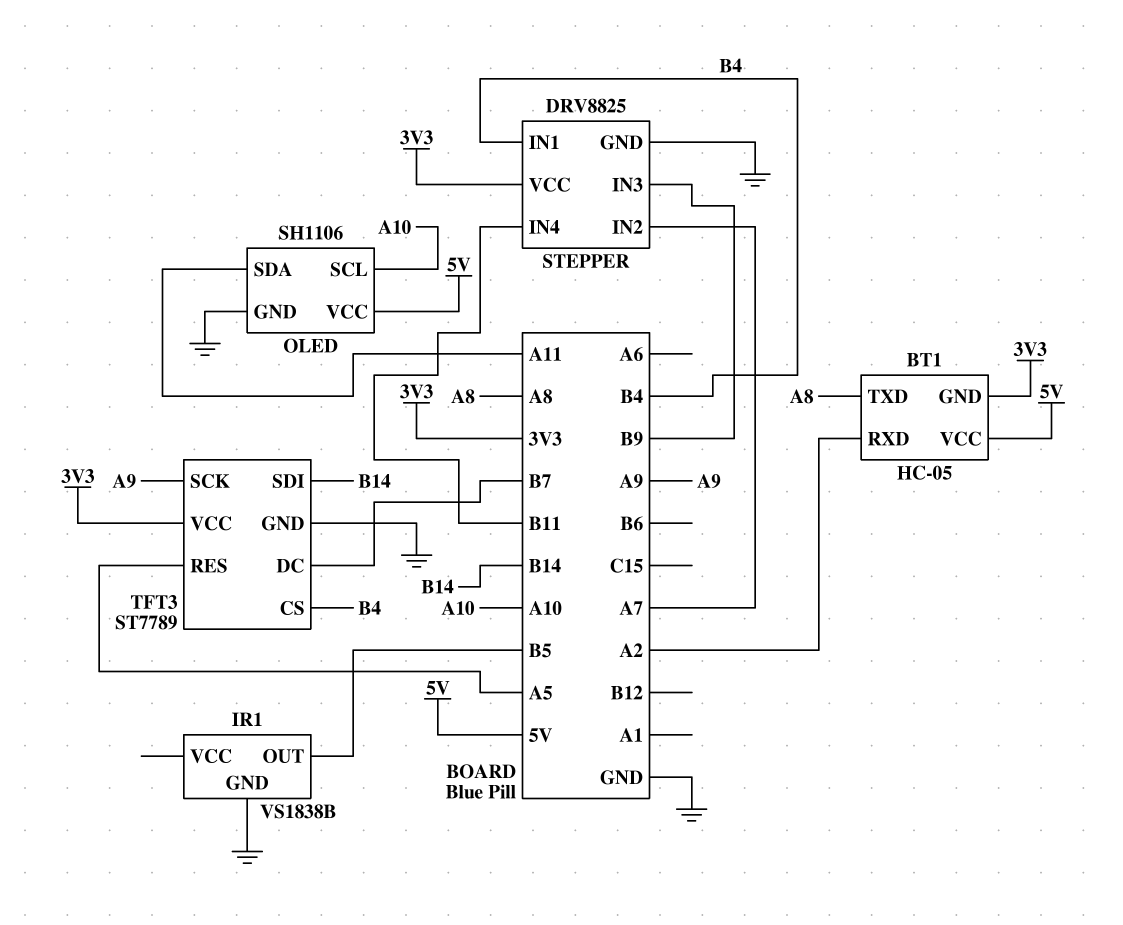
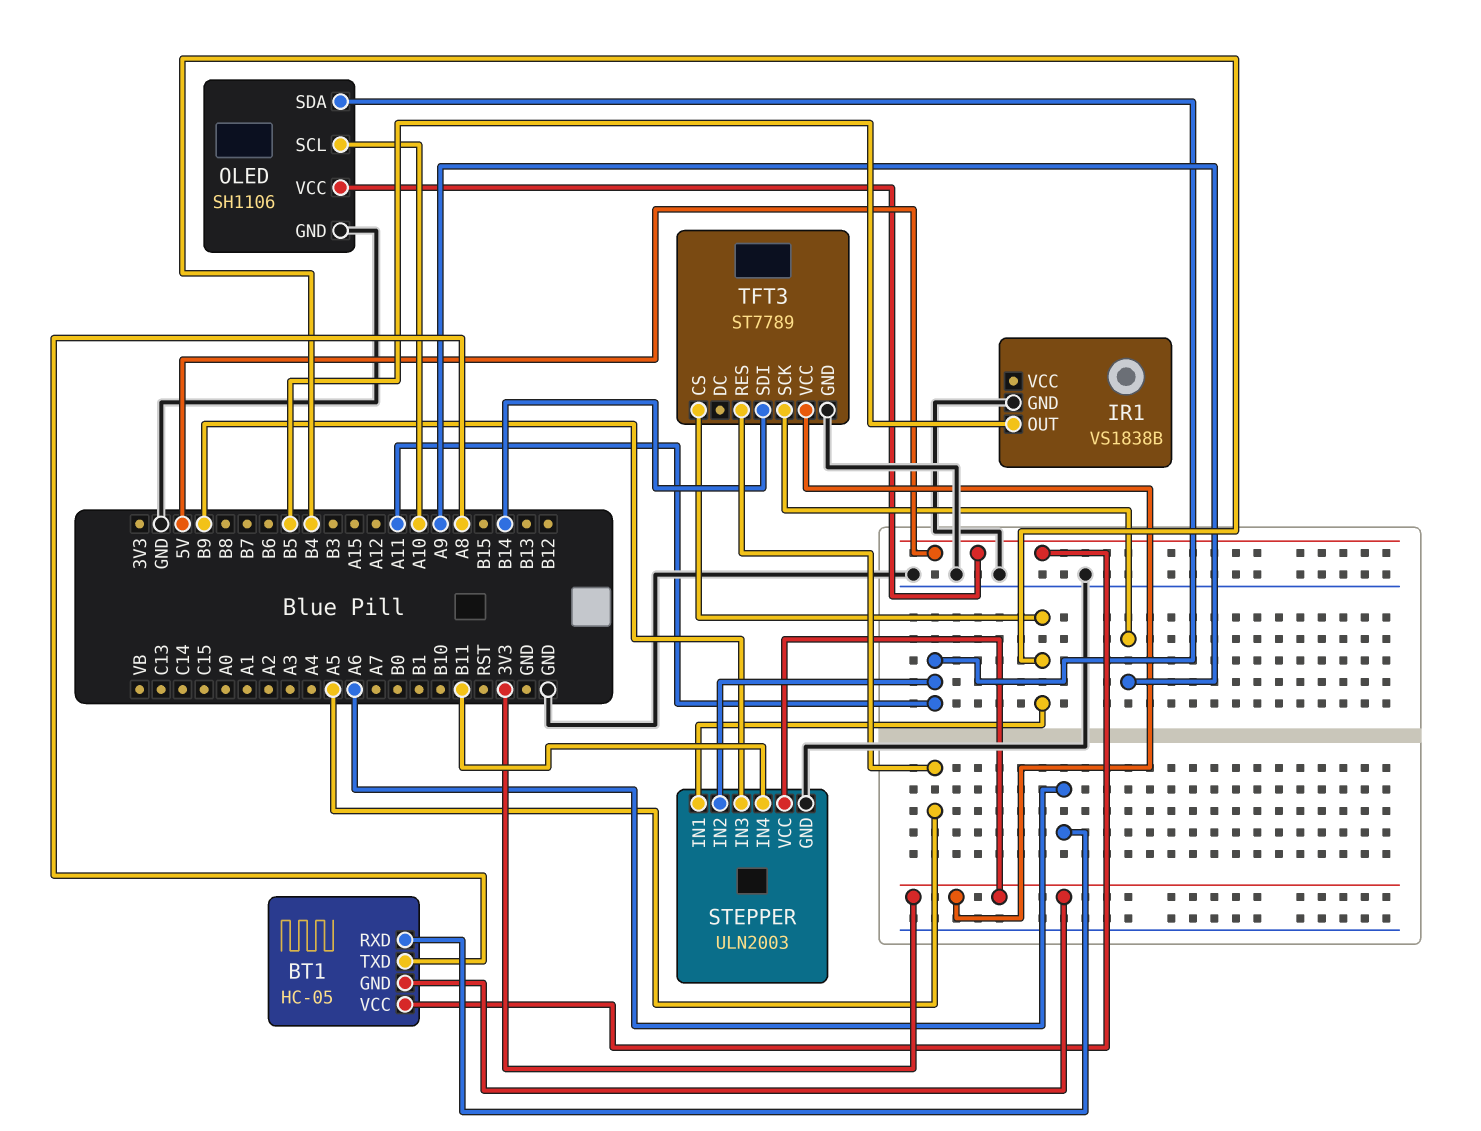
BT1 pin RXD: A2 -> A6
STEPPER: DRV8825 -> ULN2003
STEPPER pin IN2: A7 -> A11
TFT3 pin DC: B7 -> none

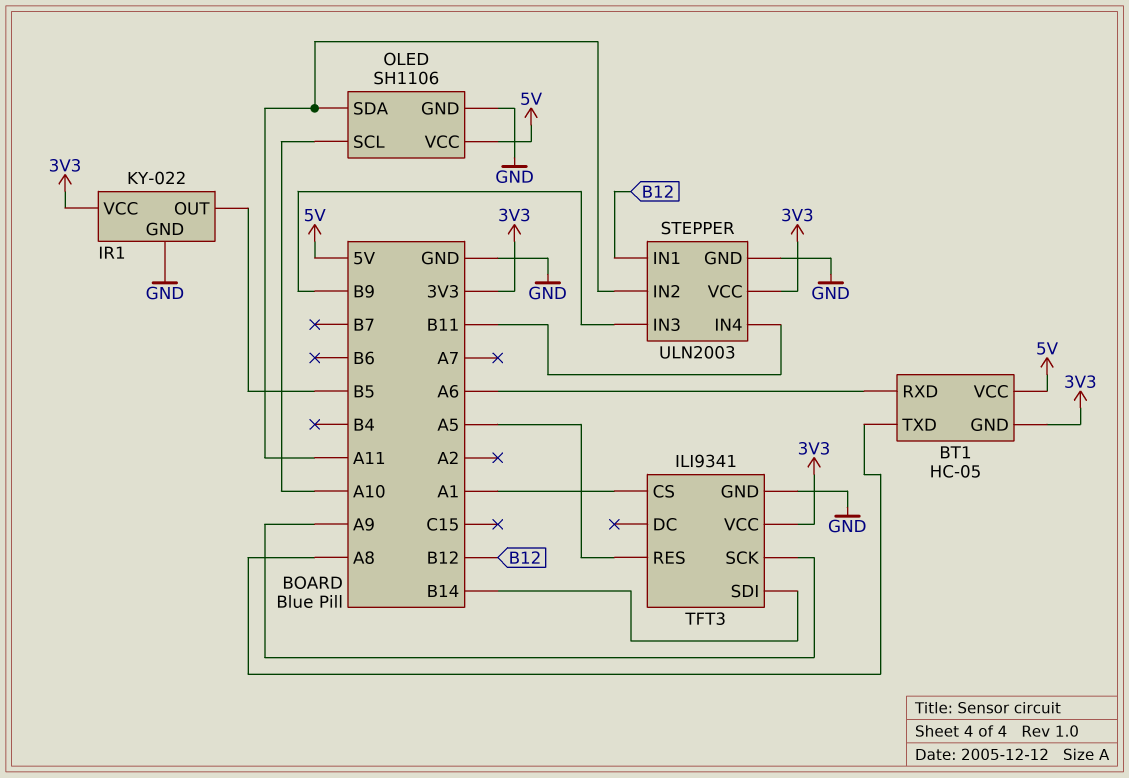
IR1: VS1838B -> KY-022
IR1 pin VCC: none -> 3V3
STEPPER pin IN1: B4 -> B12
TFT3: ST7789 -> ILI9341
TFT3 pin CS: B4 -> A1

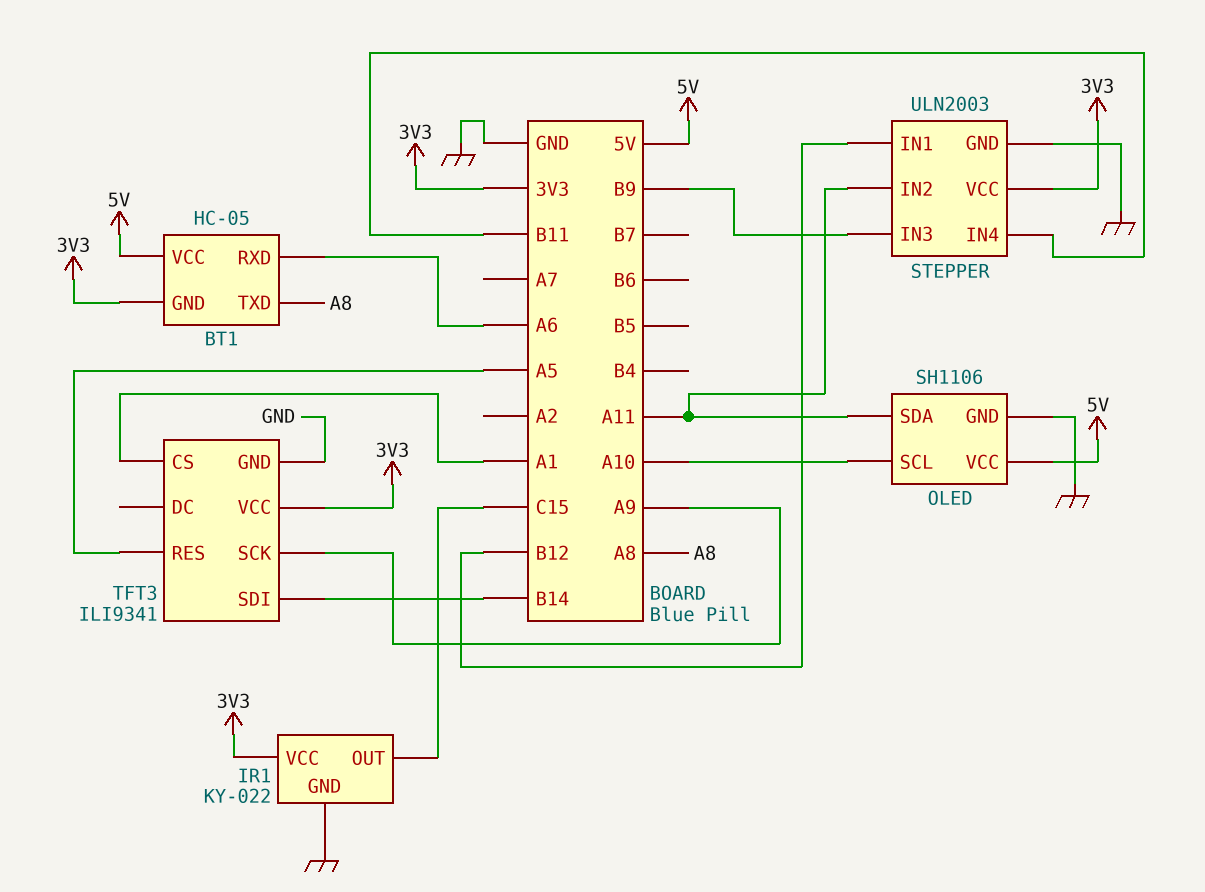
IR1 pin OUT: B5 -> C15

